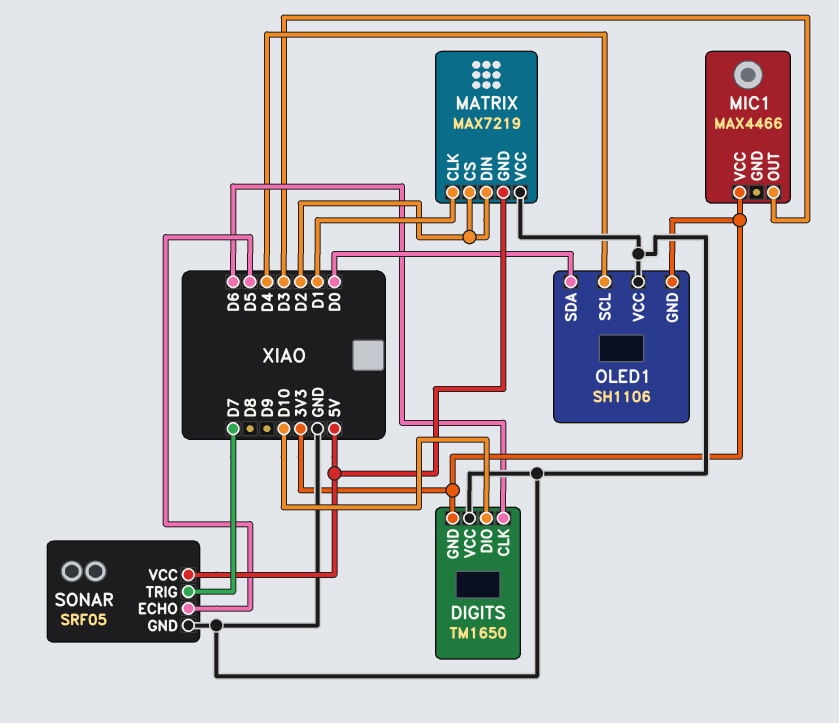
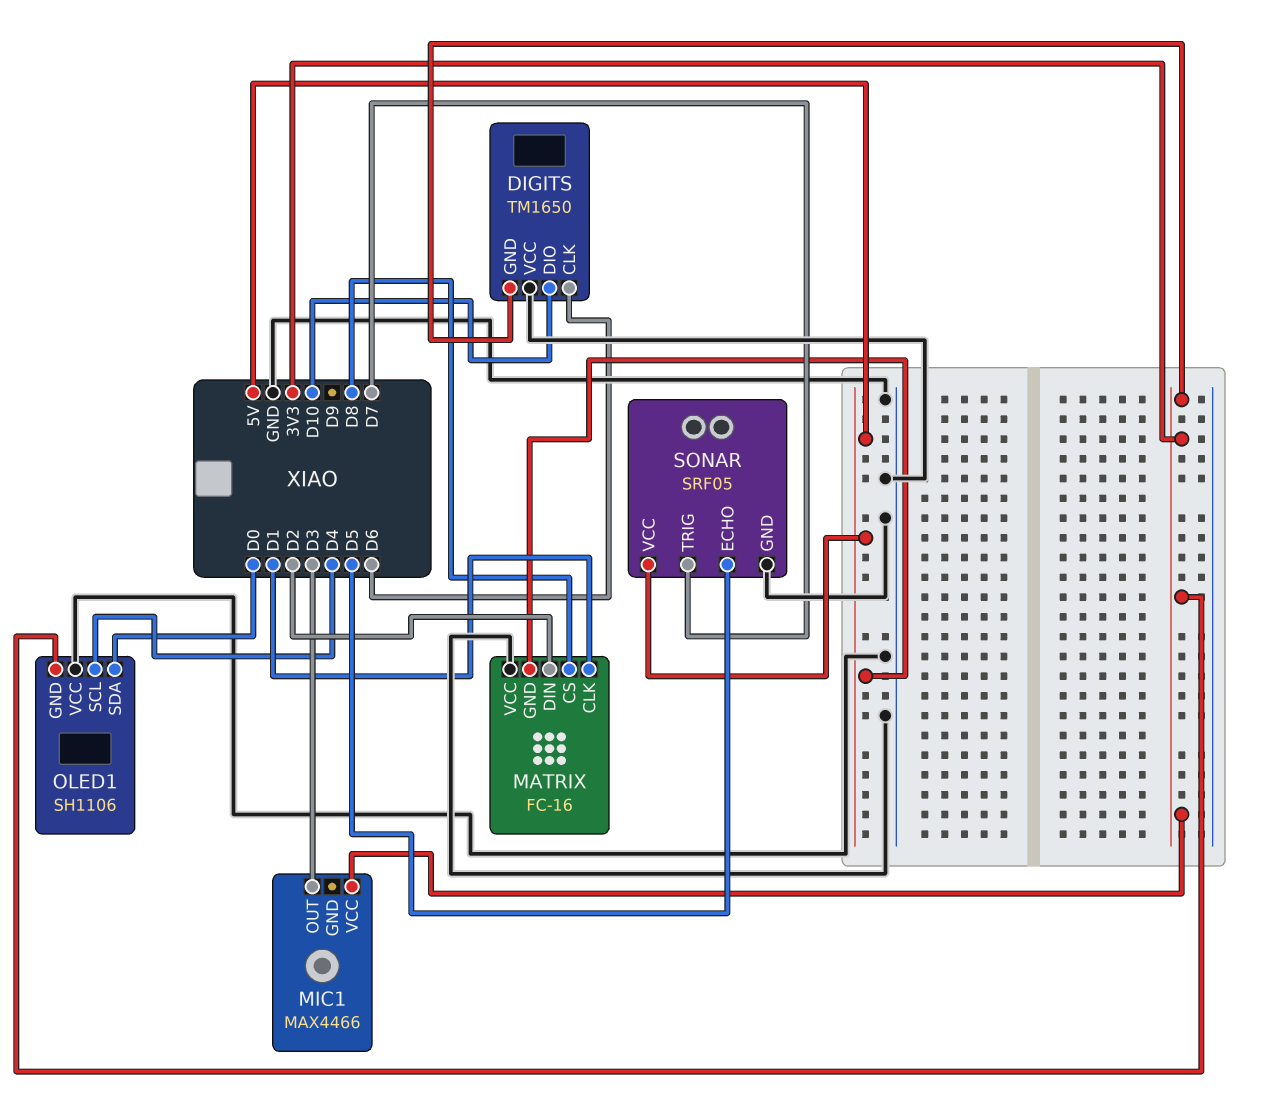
MATRIX: MAX7219 -> FC-16
MATRIX pin CS: D2 -> D8

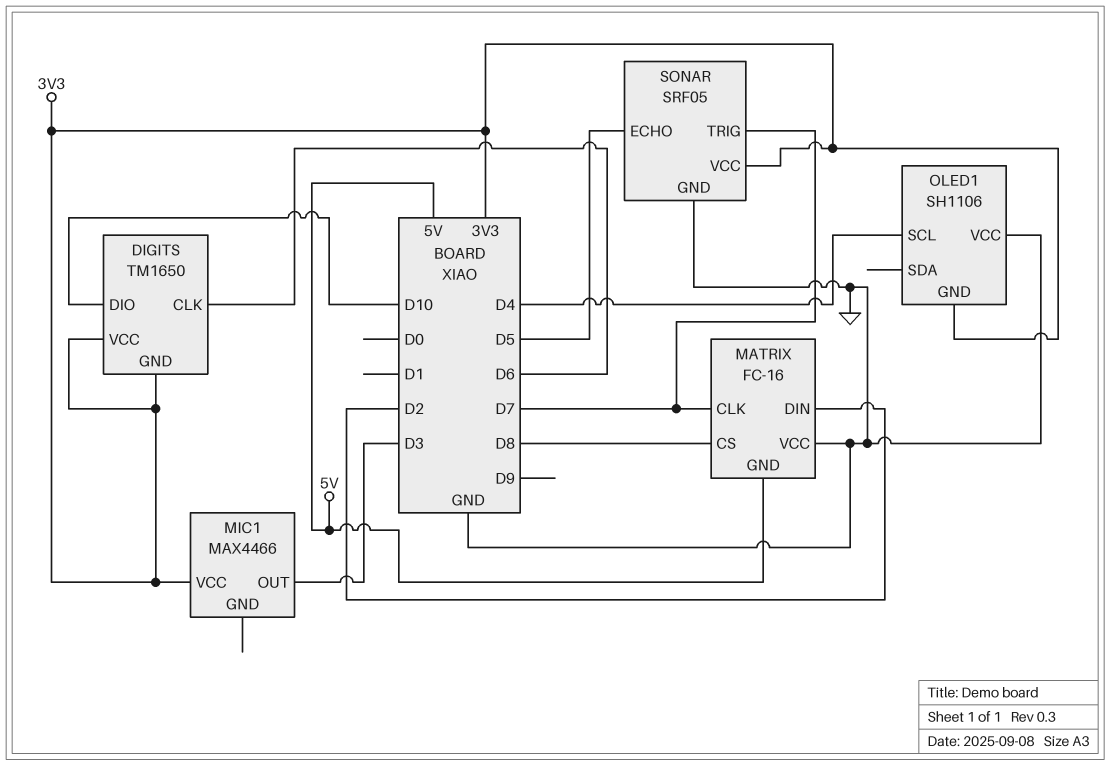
DIGITS pin VCC: GND -> 3V3
MATRIX pin CLK: D1 -> D7
OLED1 pin SDA: D0 -> none
SONAR pin VCC: 5V -> 3V3

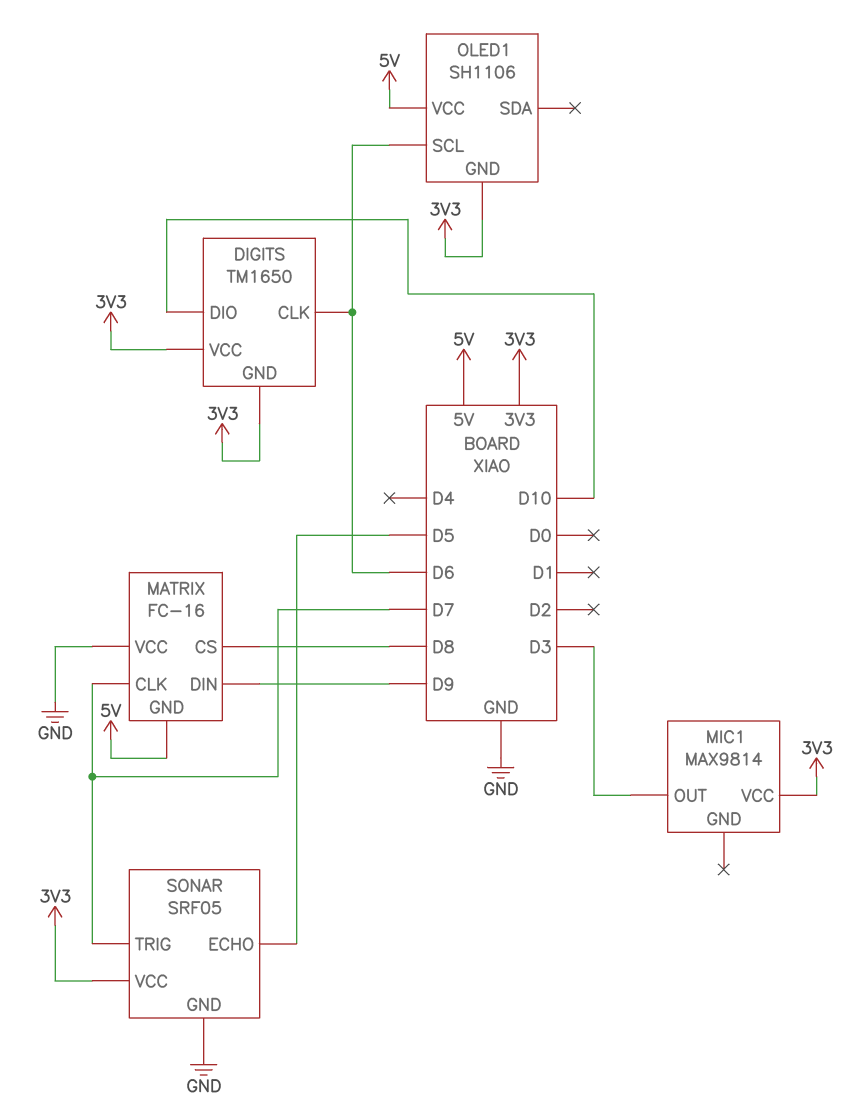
MATRIX pin DIN: D2 -> D9
MIC1: MAX4466 -> MAX9814
OLED1 pin SCL: D4 -> D6
OLED1 pin VCC: GND -> 5V

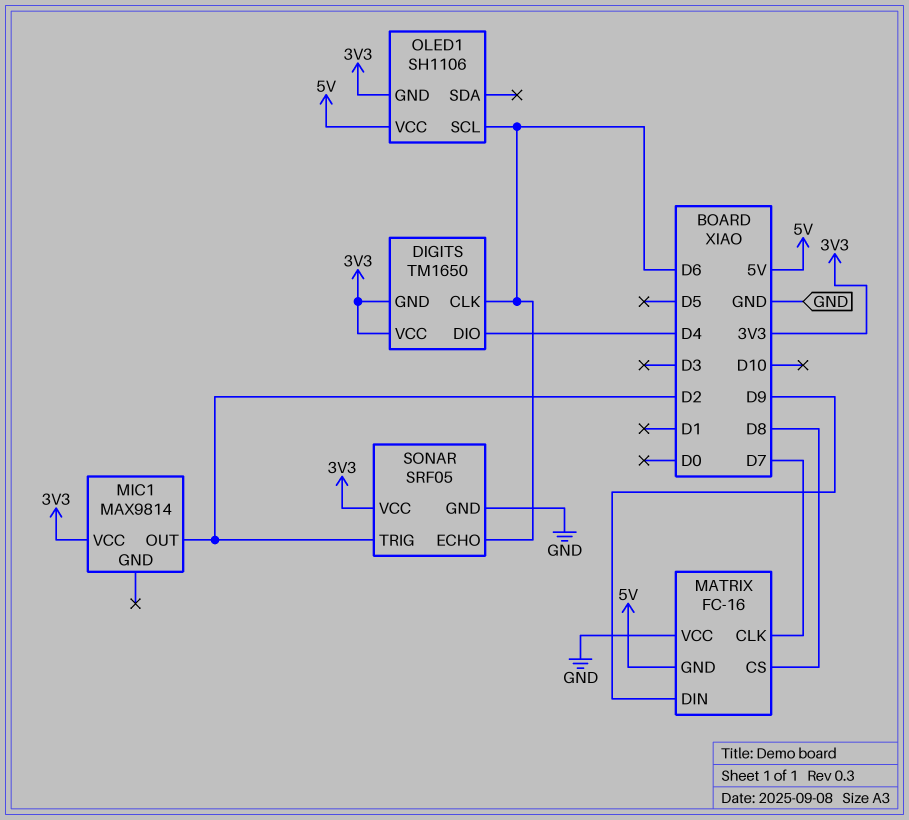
DIGITS pin DIO: D10 -> D4
MIC1 pin OUT: D3 -> D2
SONAR pin ECHO: D5 -> D6
SONAR pin TRIG: D7 -> D2

